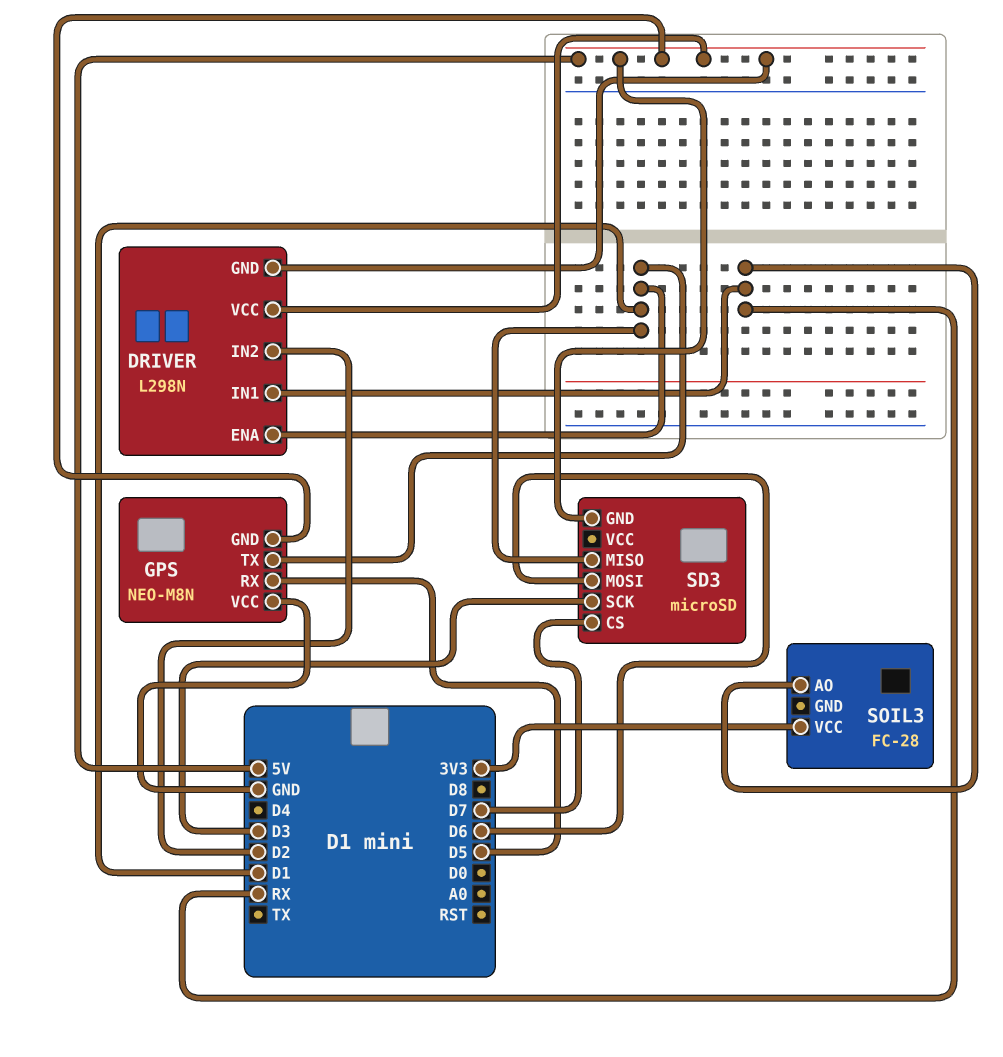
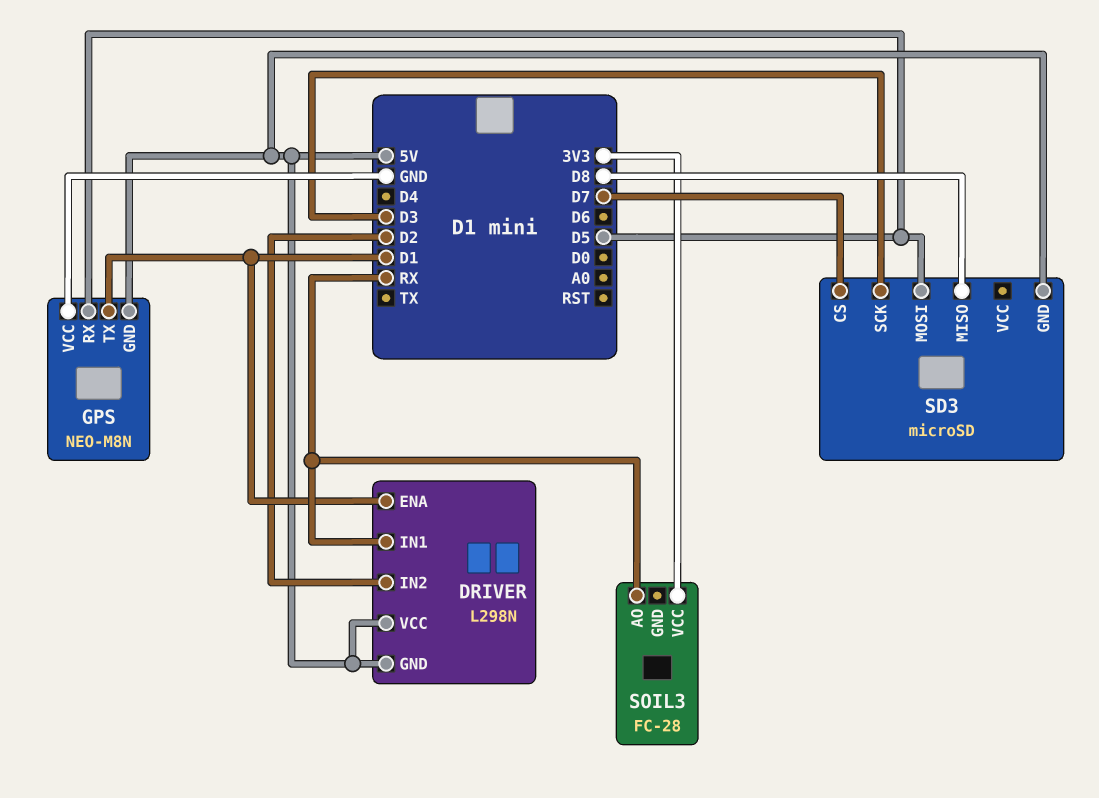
SD3 pin MISO: D1 -> D8
SD3 pin MOSI: D6 -> D5

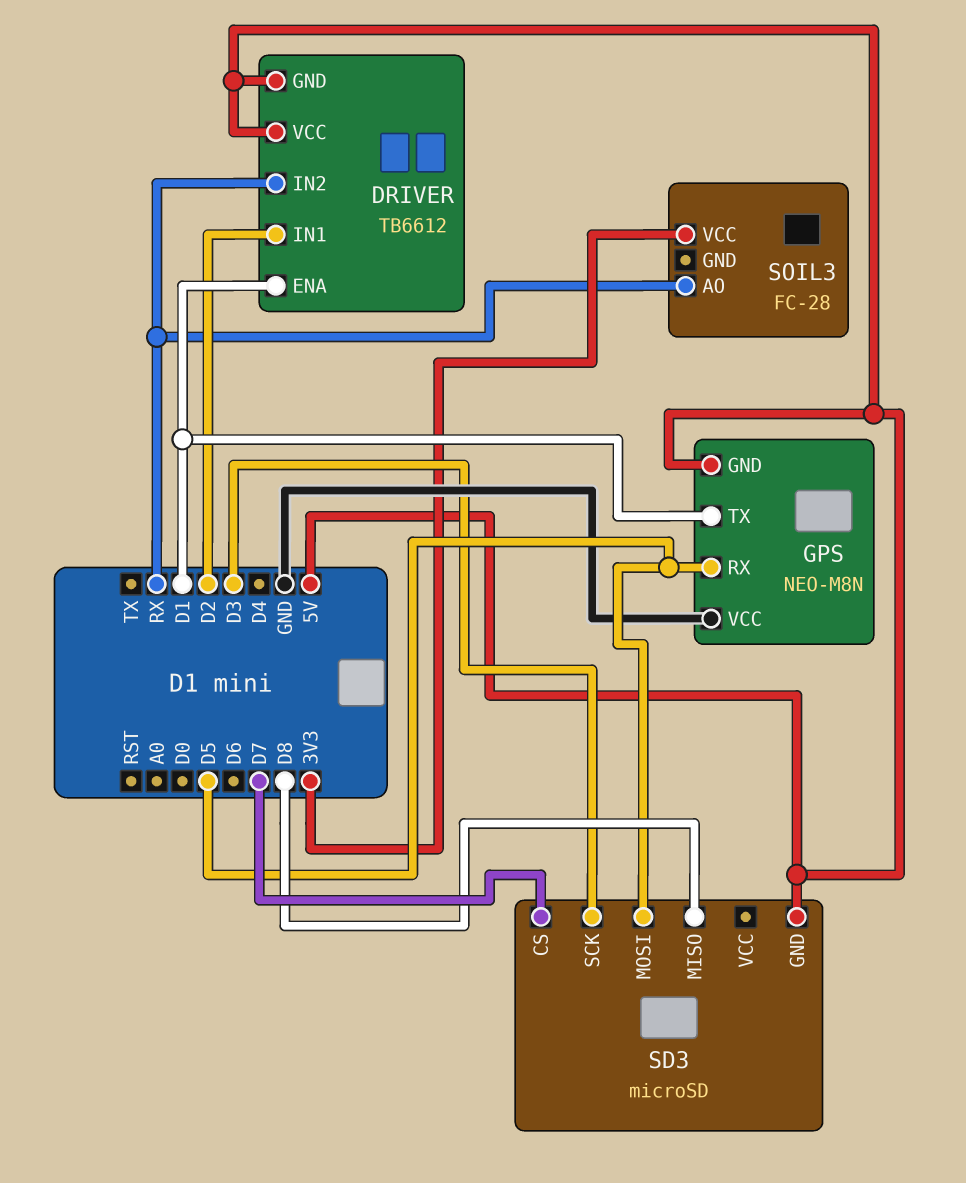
DRIVER: L298N -> TB6612
DRIVER pin IN1: RX -> D2
DRIVER pin IN2: D2 -> RX

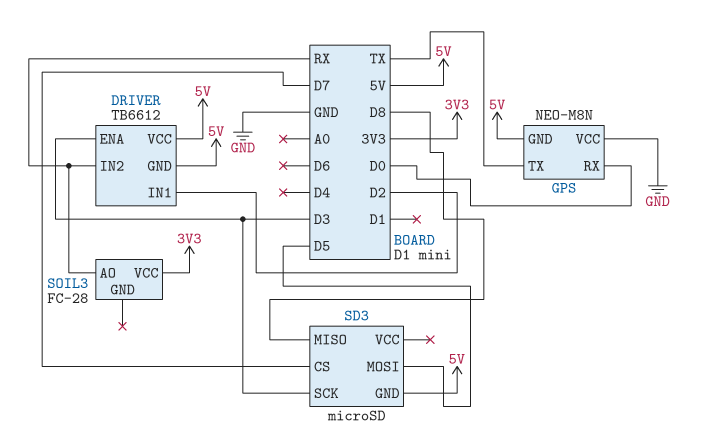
DRIVER pin ENA: D1 -> D3
GPS pin RX: D5 -> D0
GPS pin TX: D1 -> TX

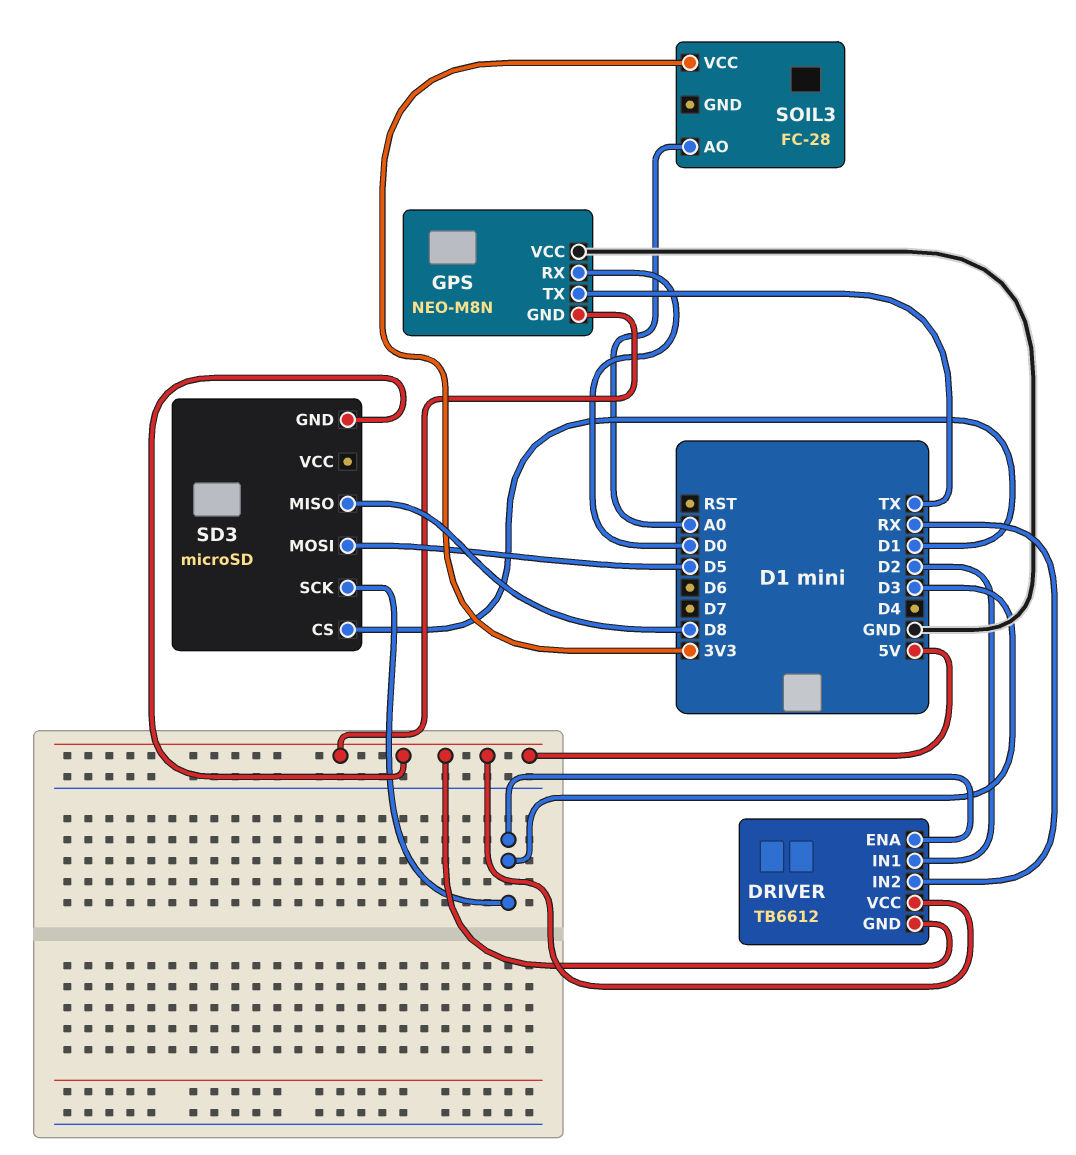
SD3 pin CS: D7 -> D1
SOIL3 pin AO: RX -> A0

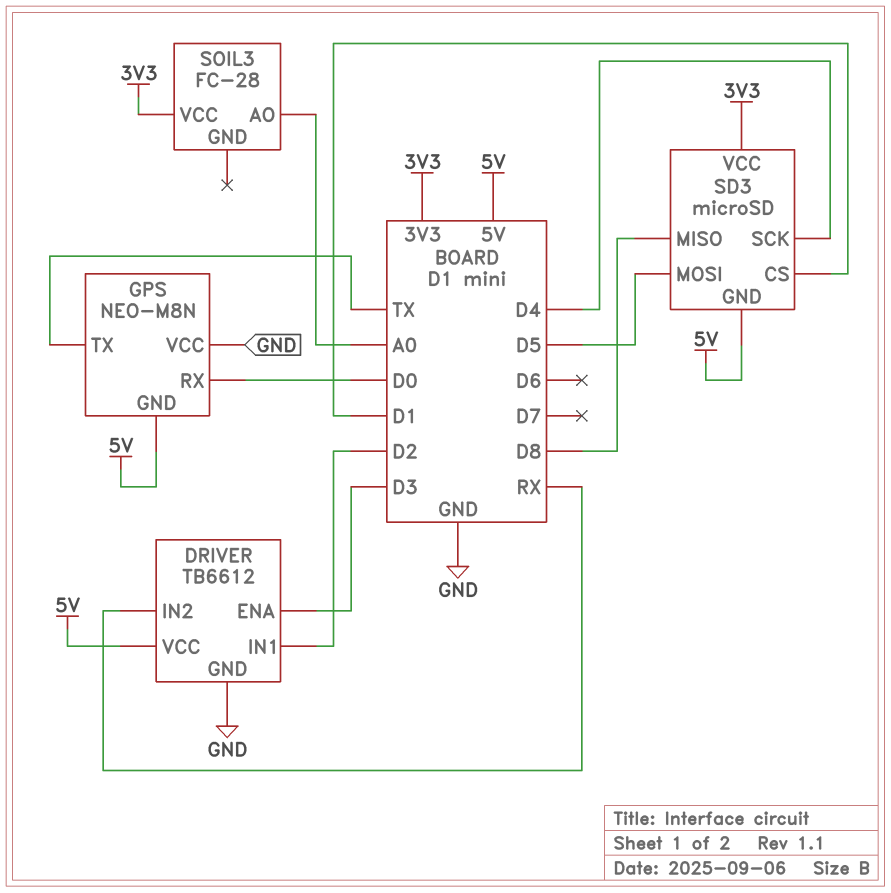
DRIVER pin GND: 5V -> GND
SD3 pin SCK: D3 -> D4
SD3 pin VCC: none -> 3V3

